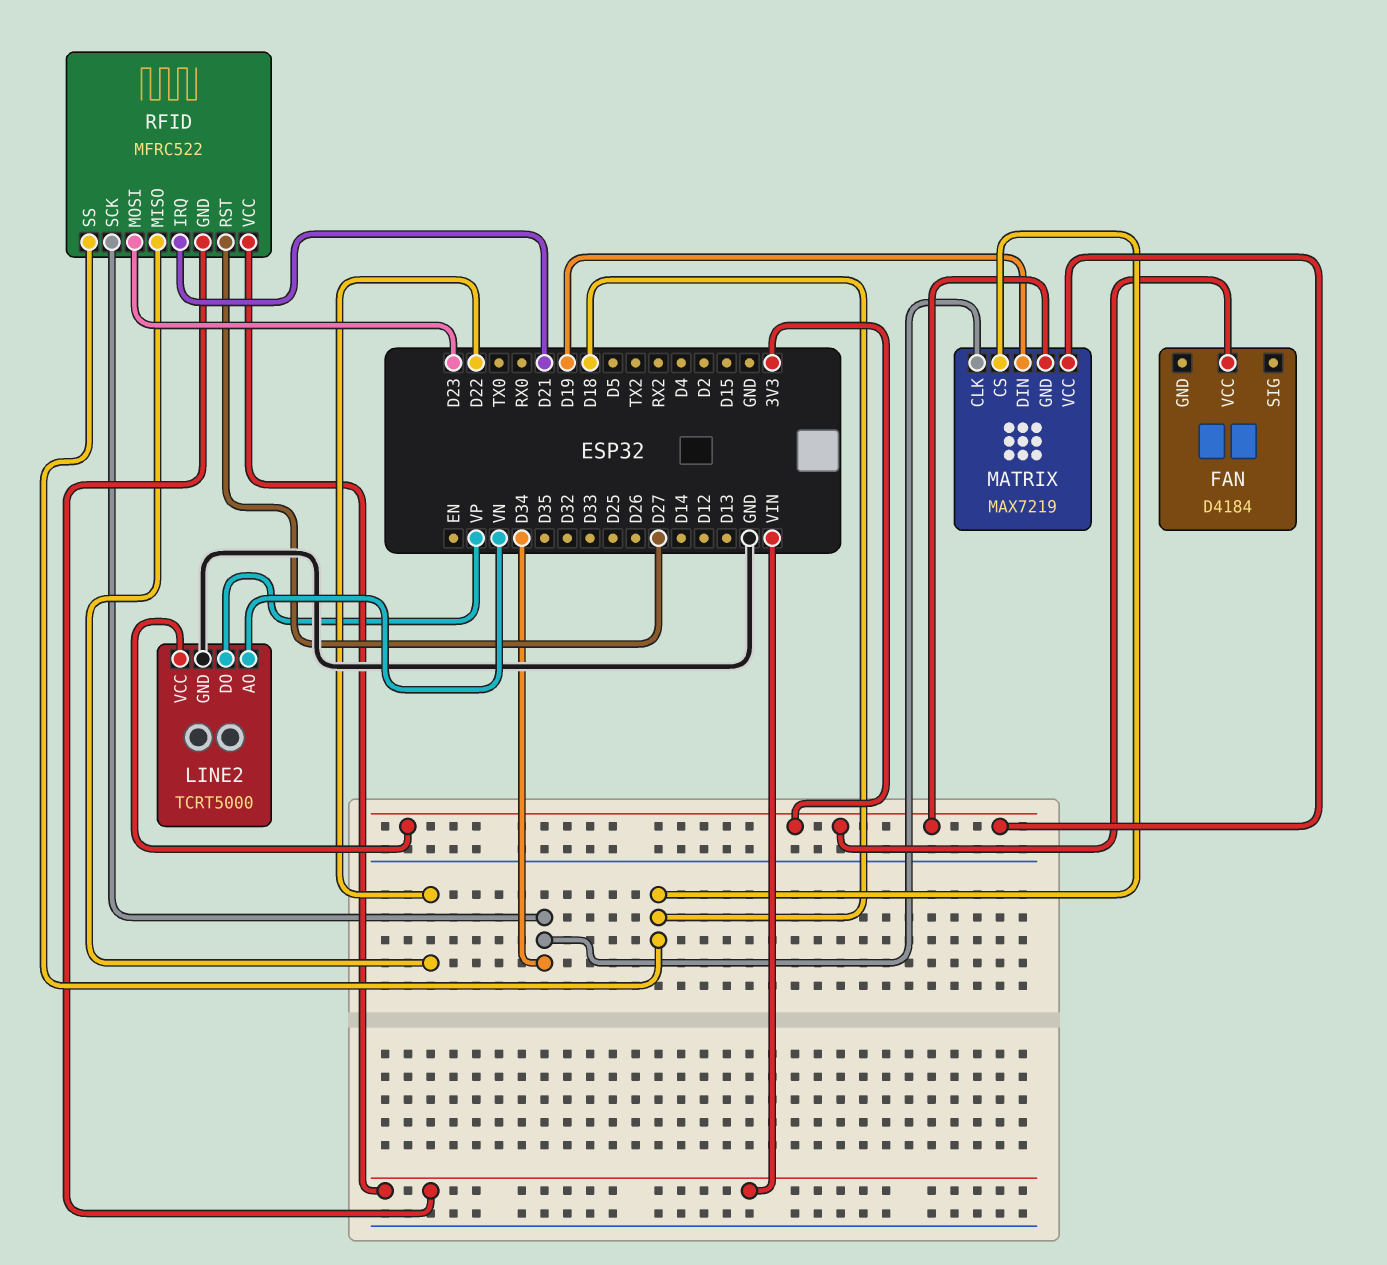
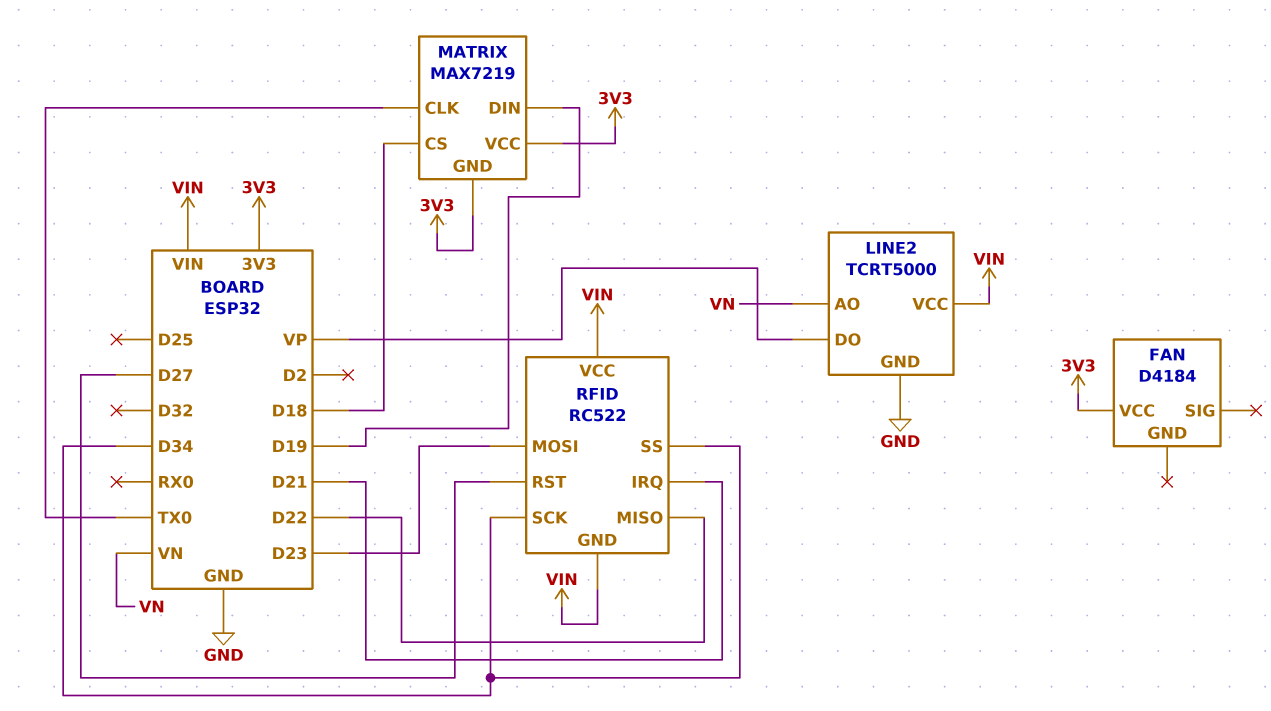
LINE2 pin VCC: 3V3 -> VIN
MATRIX pin CLK: D34 -> TX0
RFID: MFRC522 -> RC522
RFID pin SS: D18 -> D34

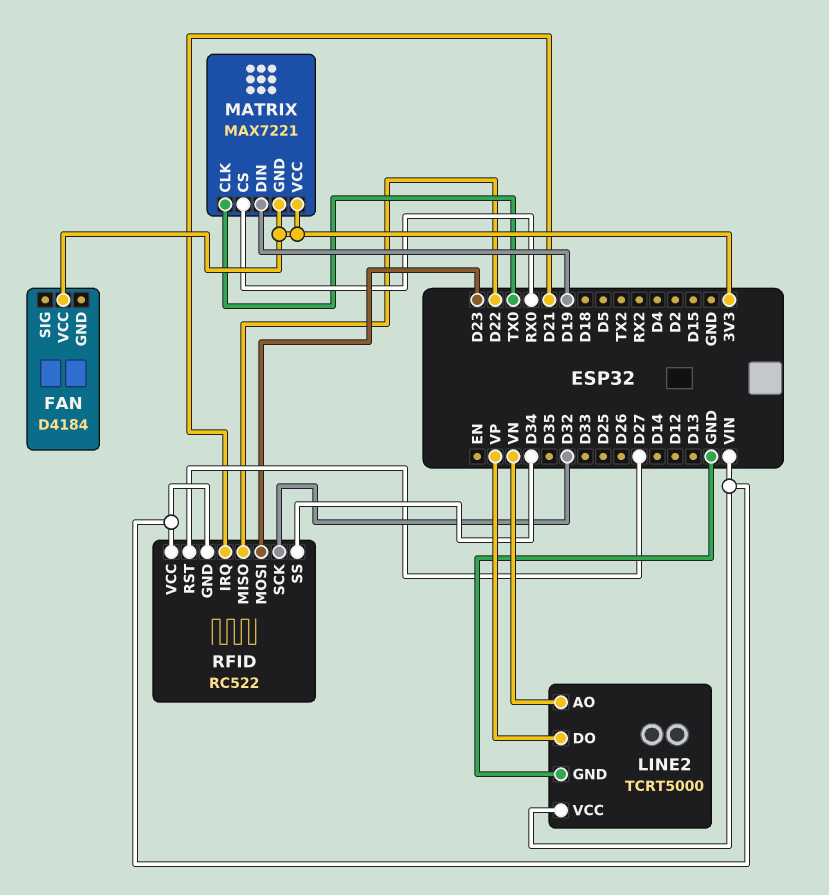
MATRIX: MAX7219 -> MAX7221
MATRIX pin CS: D18 -> RX0
RFID pin SCK: D34 -> D32

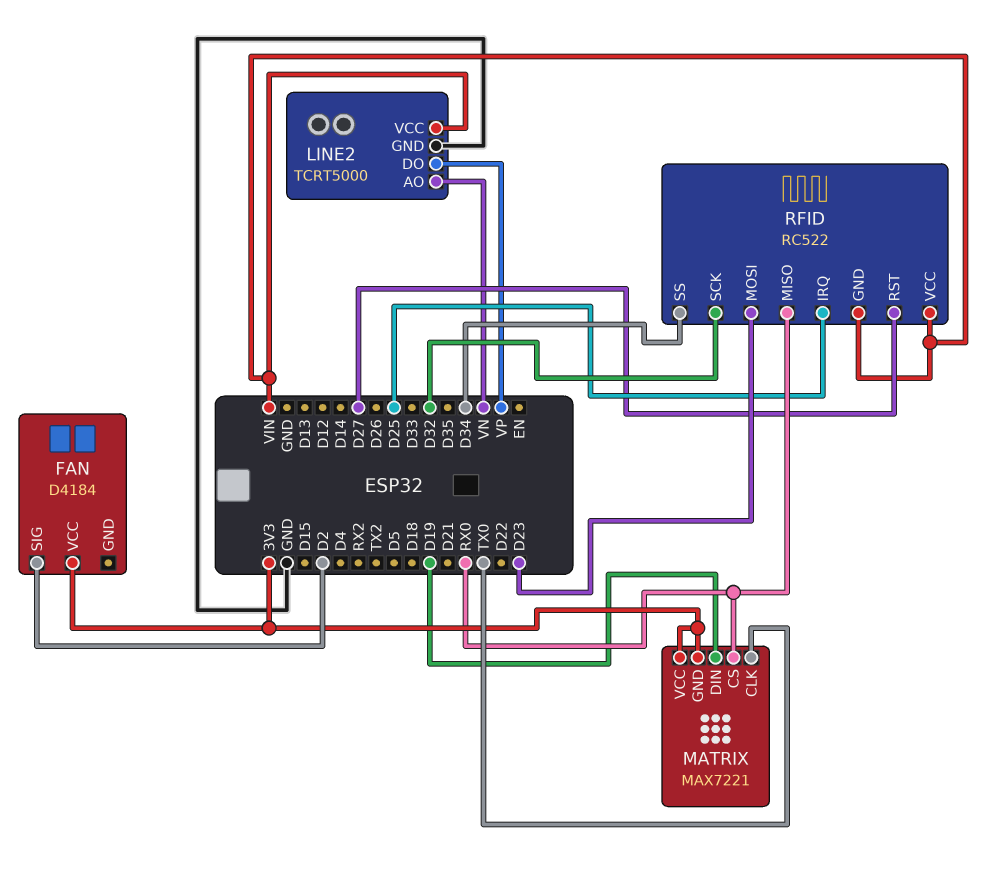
FAN pin SIG: none -> D2
RFID pin IRQ: D21 -> D25
RFID pin MISO: D22 -> RX0

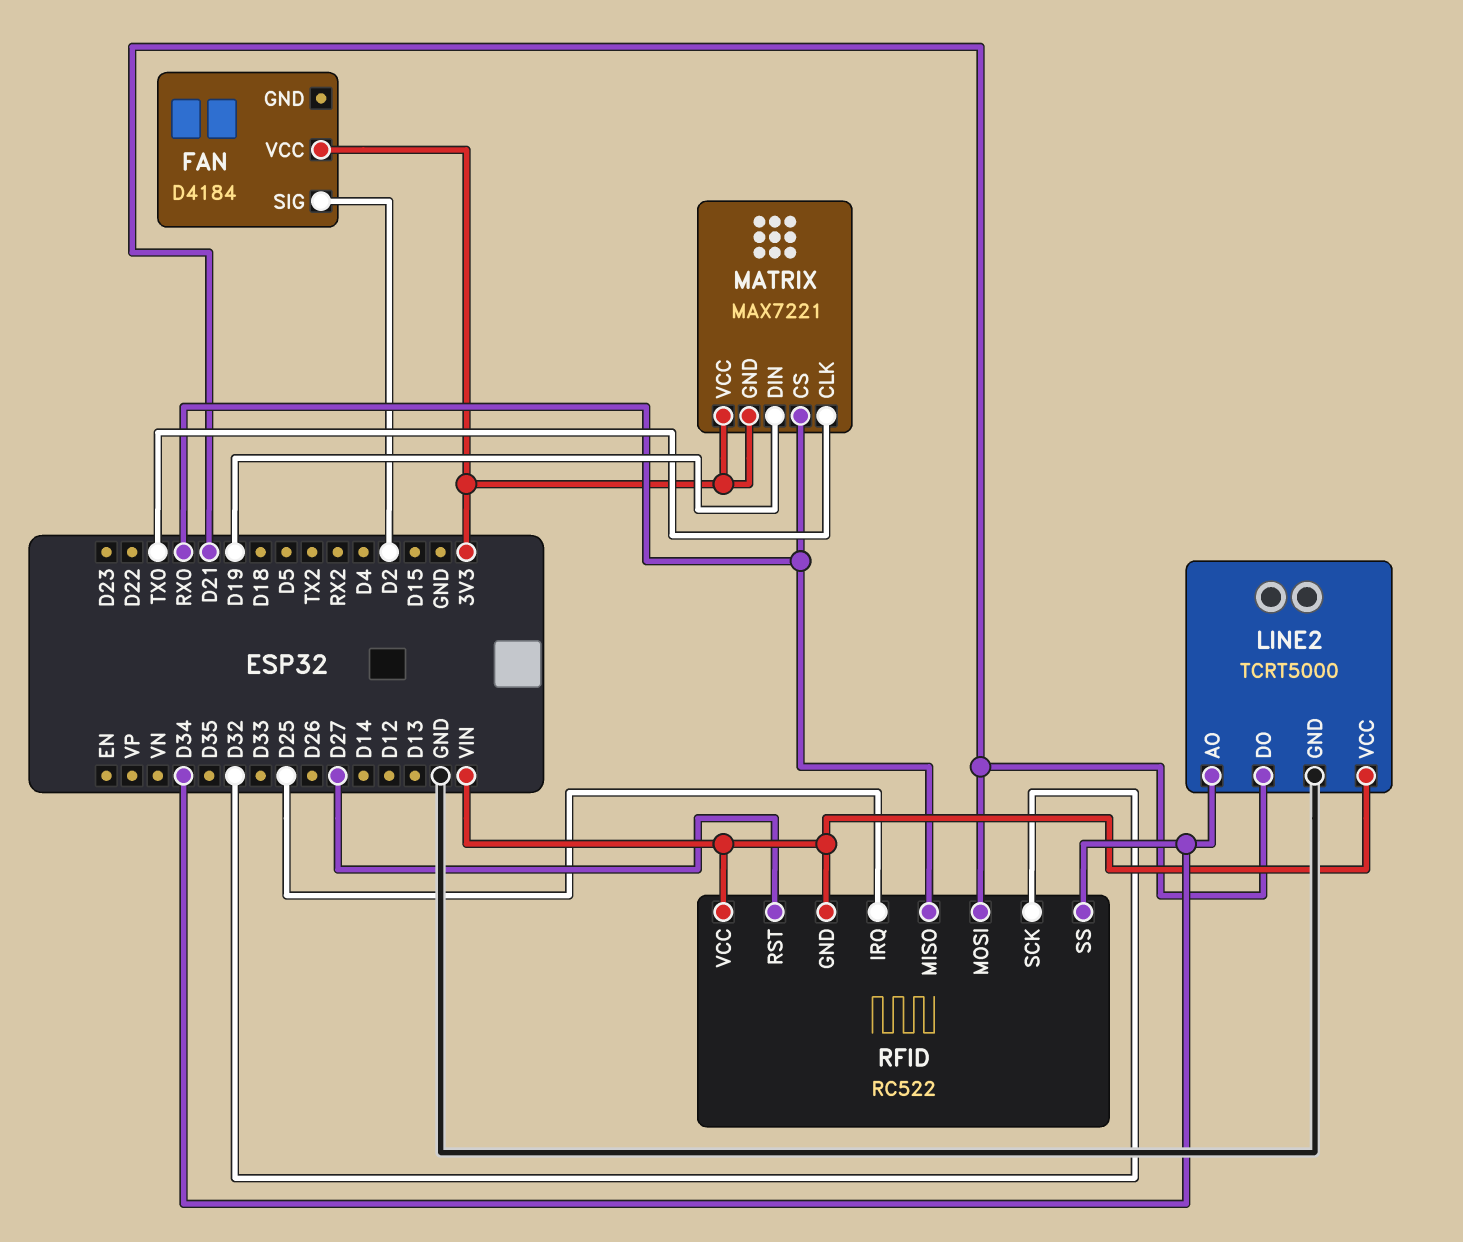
LINE2 pin AO: VN -> D34
LINE2 pin DO: VP -> D21
RFID pin MOSI: D23 -> D21

